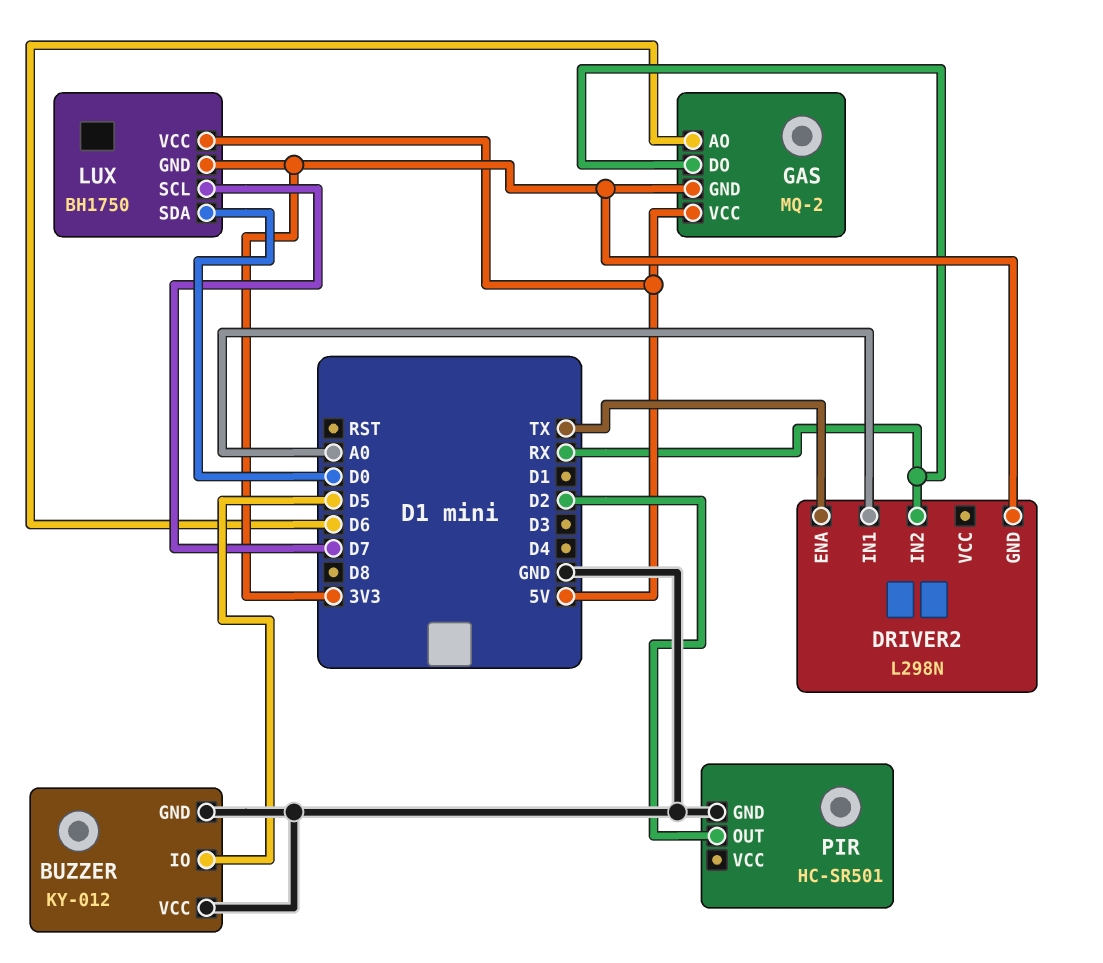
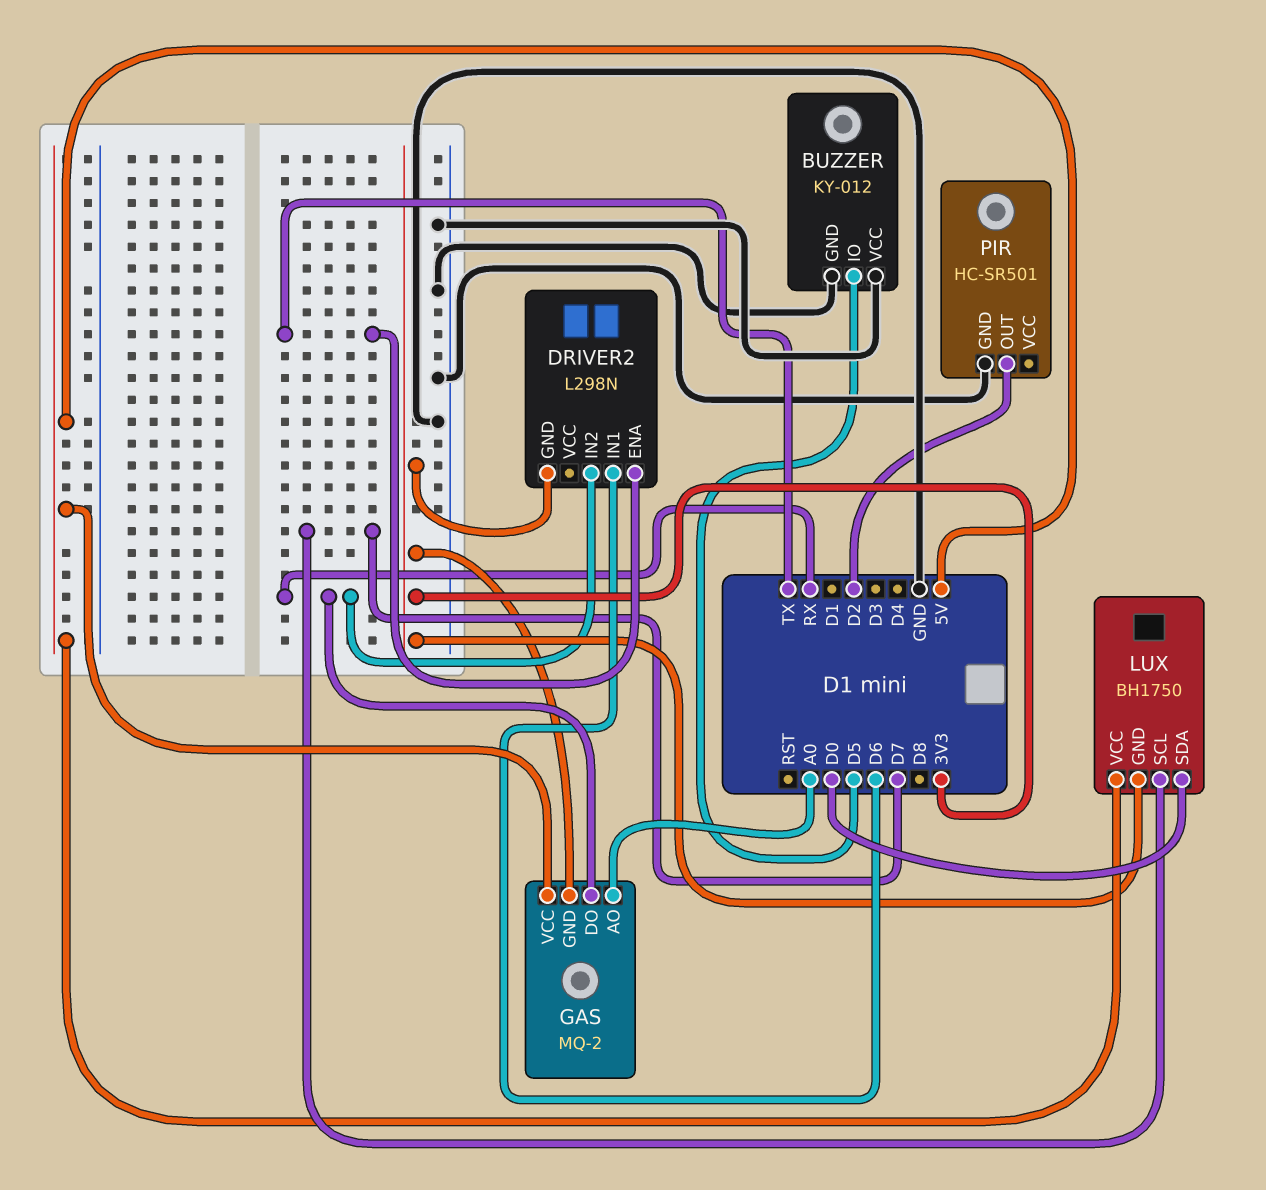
DRIVER2 pin IN1: A0 -> D6
GAS pin AO: D6 -> A0

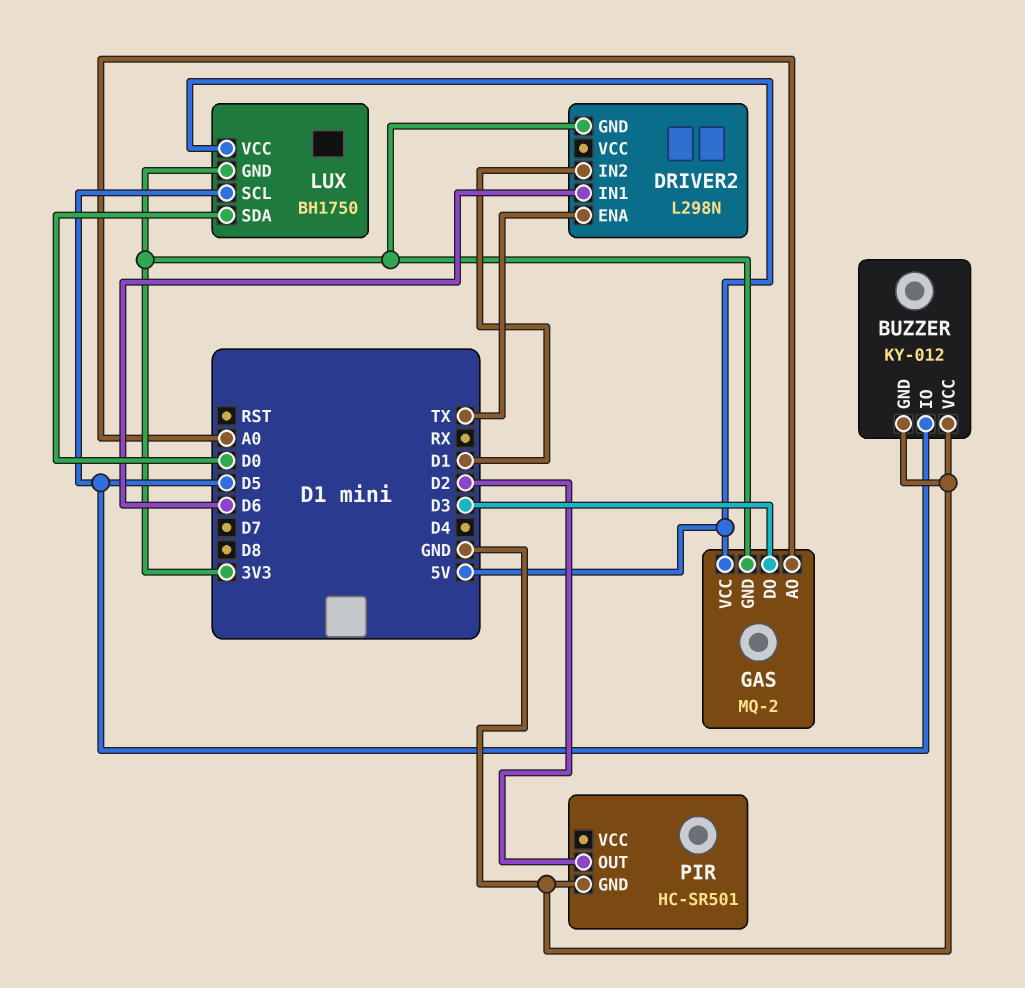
DRIVER2 pin IN2: RX -> D1
GAS pin DO: RX -> D3
LUX pin SCL: D7 -> D5

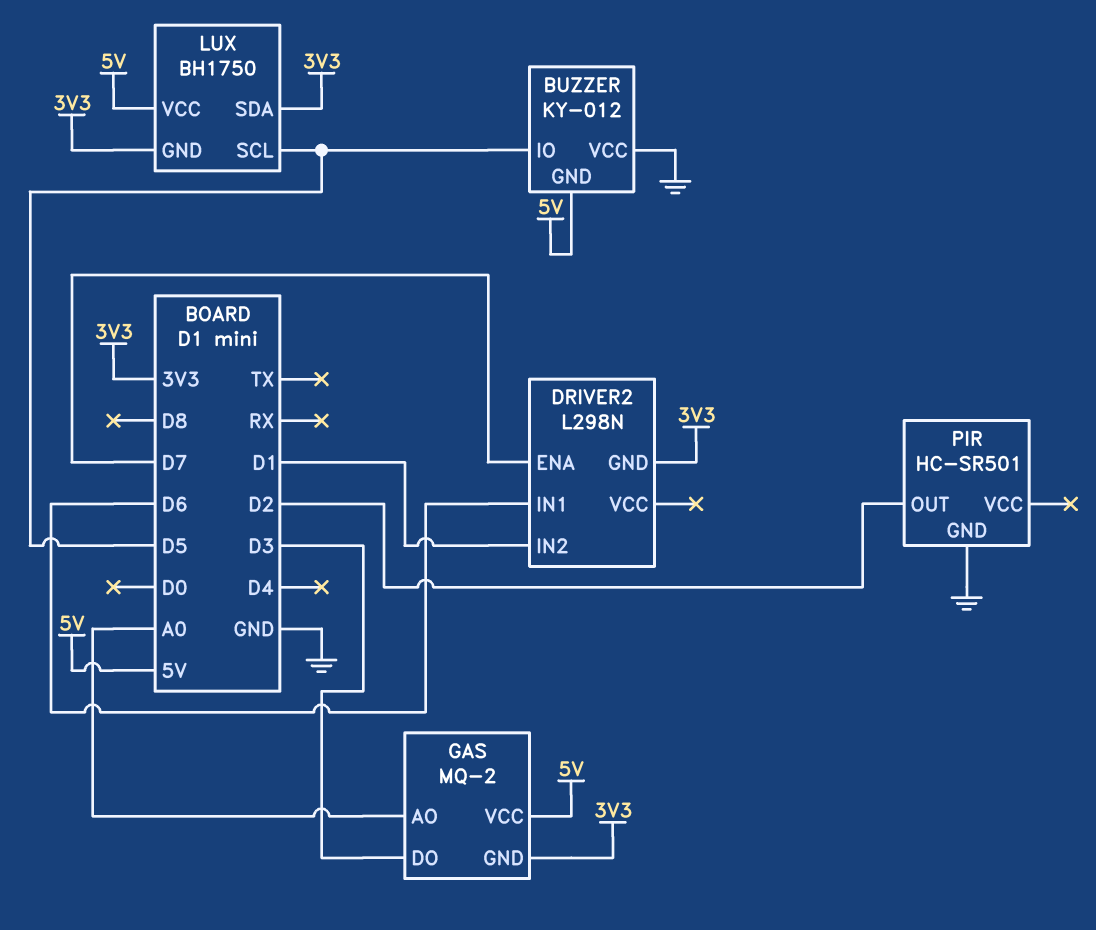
BUZZER pin GND: GND -> 5V
DRIVER2 pin ENA: TX -> D7
LUX pin SDA: D0 -> 3V3

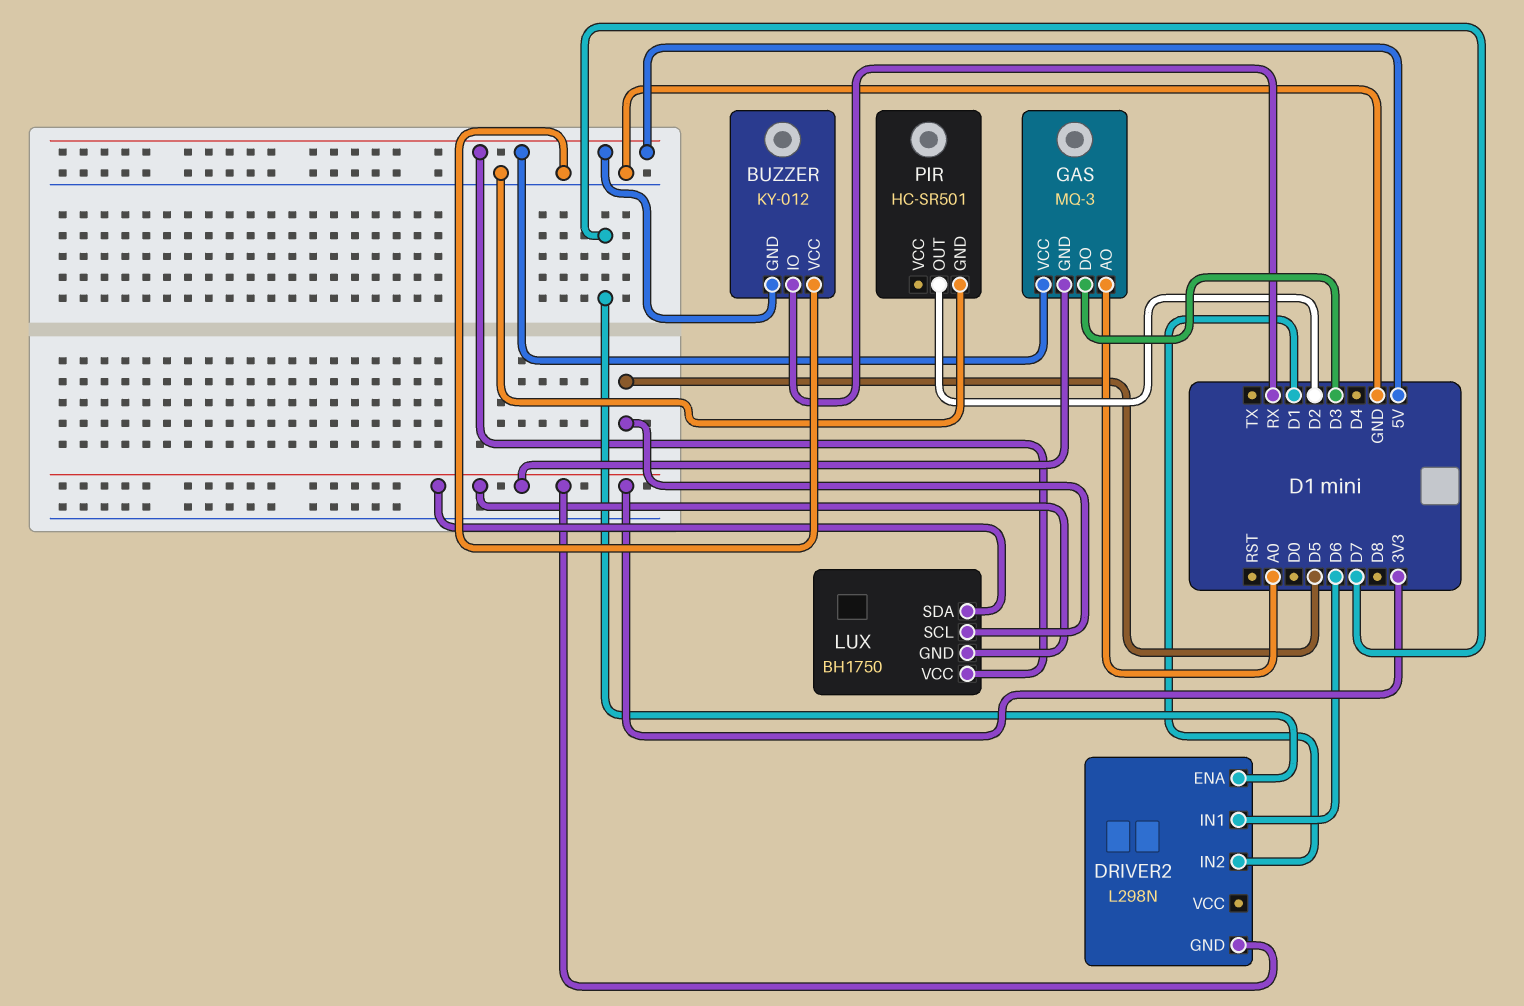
BUZZER pin IO: D5 -> RX
GAS: MQ-2 -> MQ-3

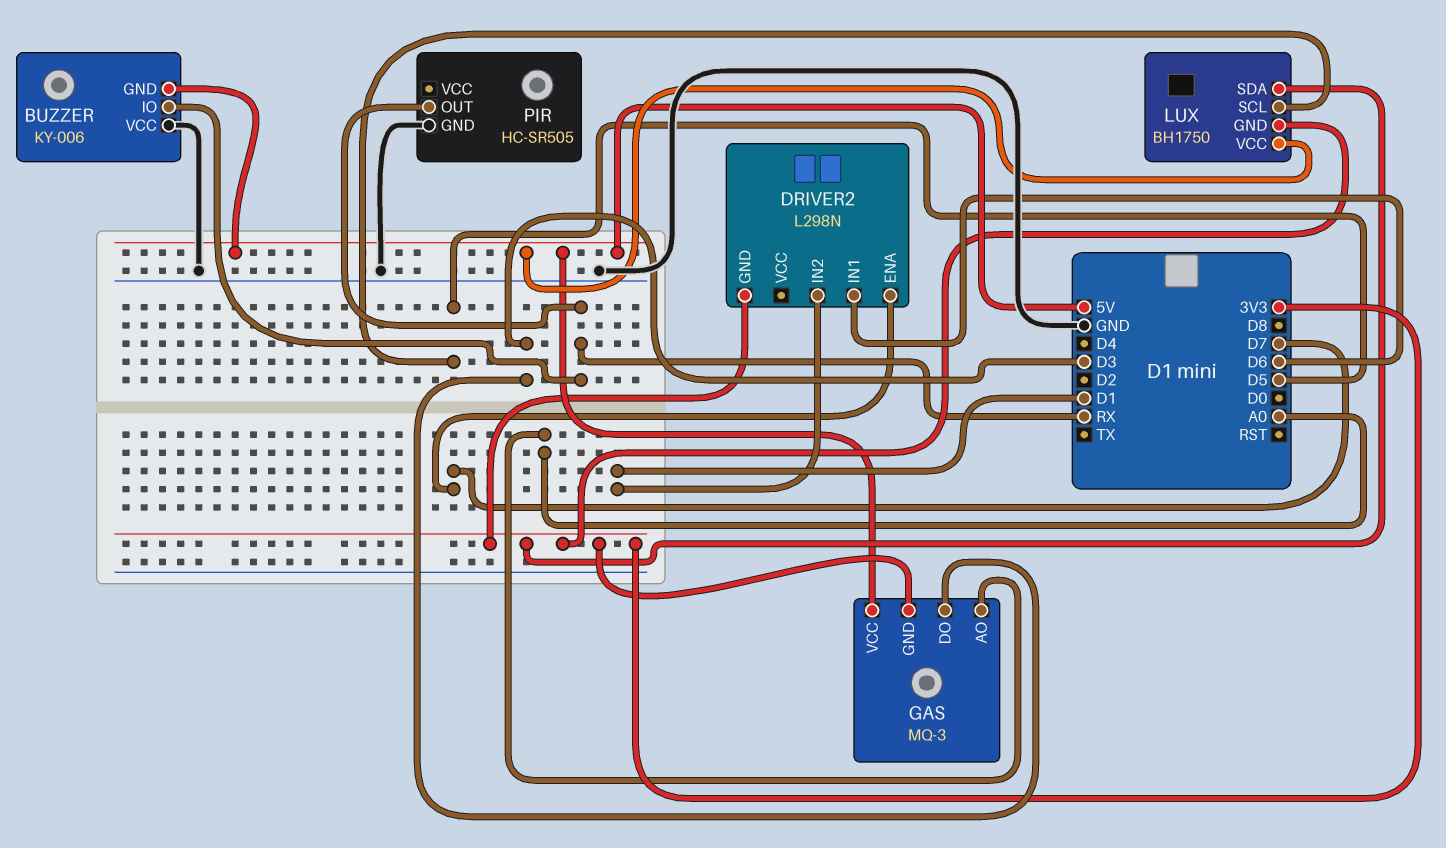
BUZZER: KY-012 -> KY-006
PIR: HC-SR501 -> HC-SR505
PIR pin OUT: D2 -> RX

